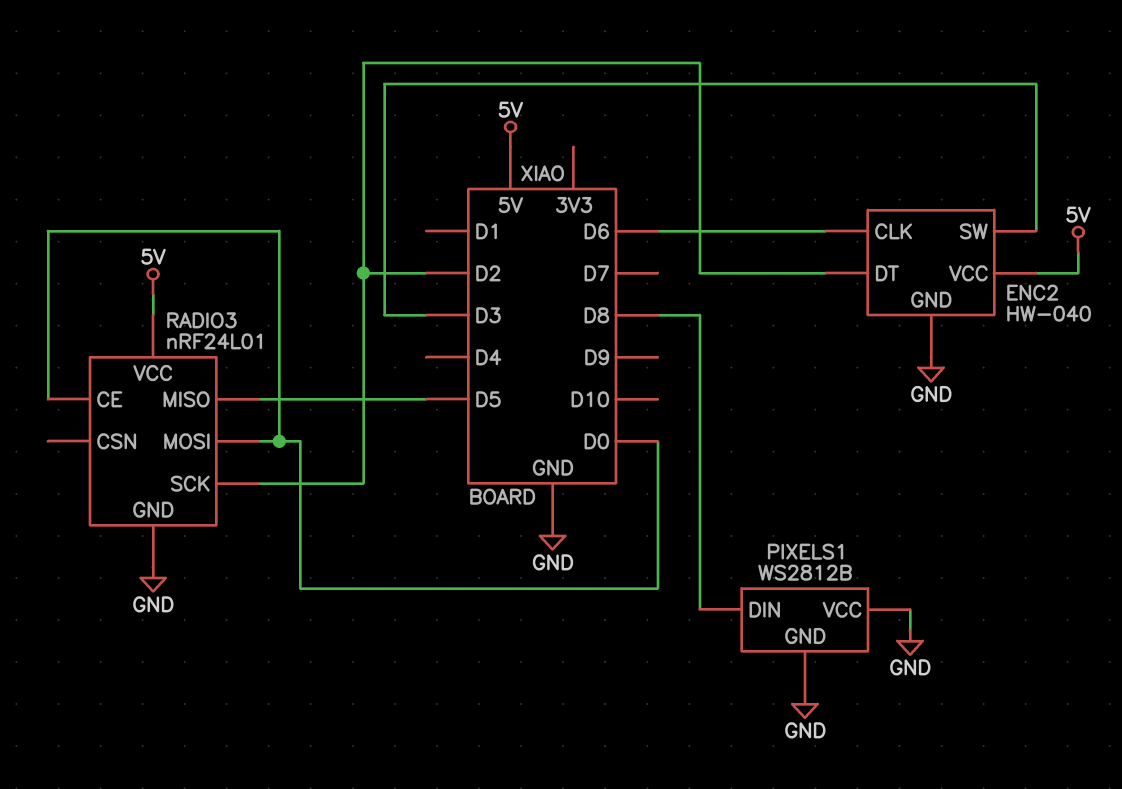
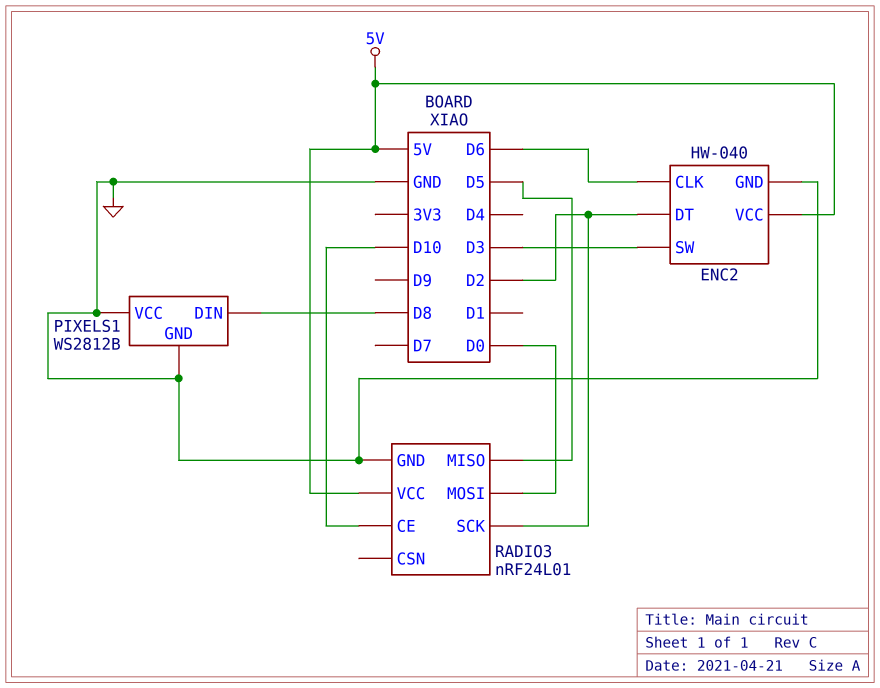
RADIO3 pin CE: D0 -> D10

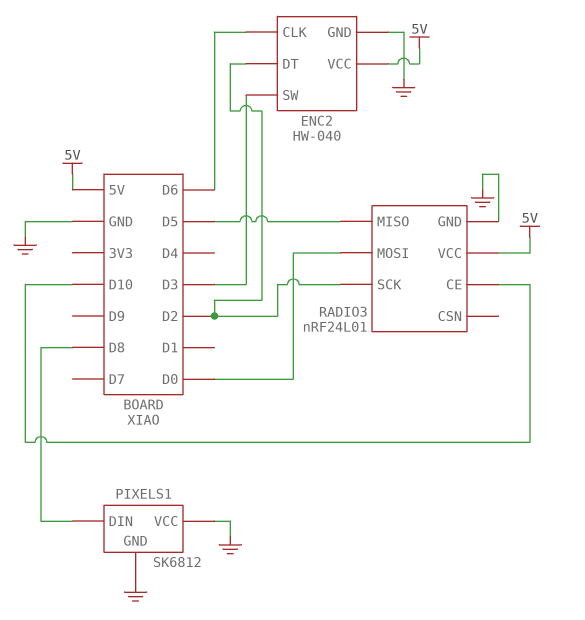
PIXELS1: WS2812B -> SK6812

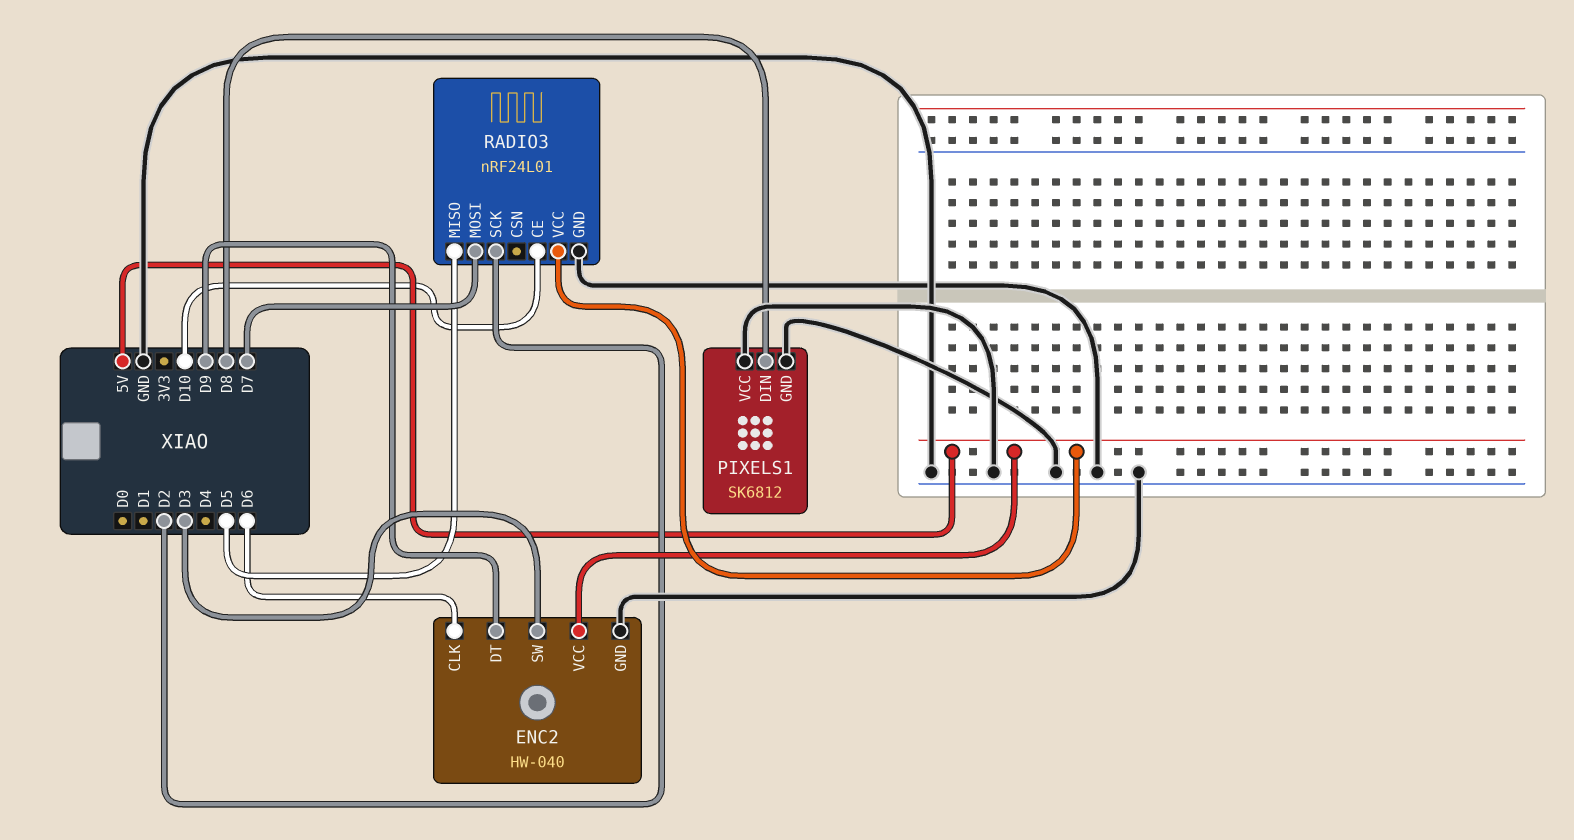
ENC2 pin DT: D2 -> D9
RADIO3 pin MOSI: D0 -> D7

